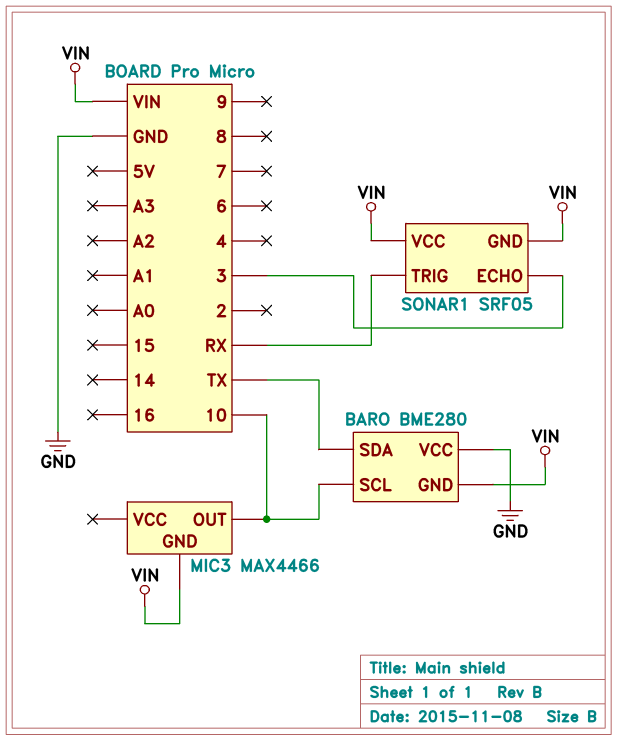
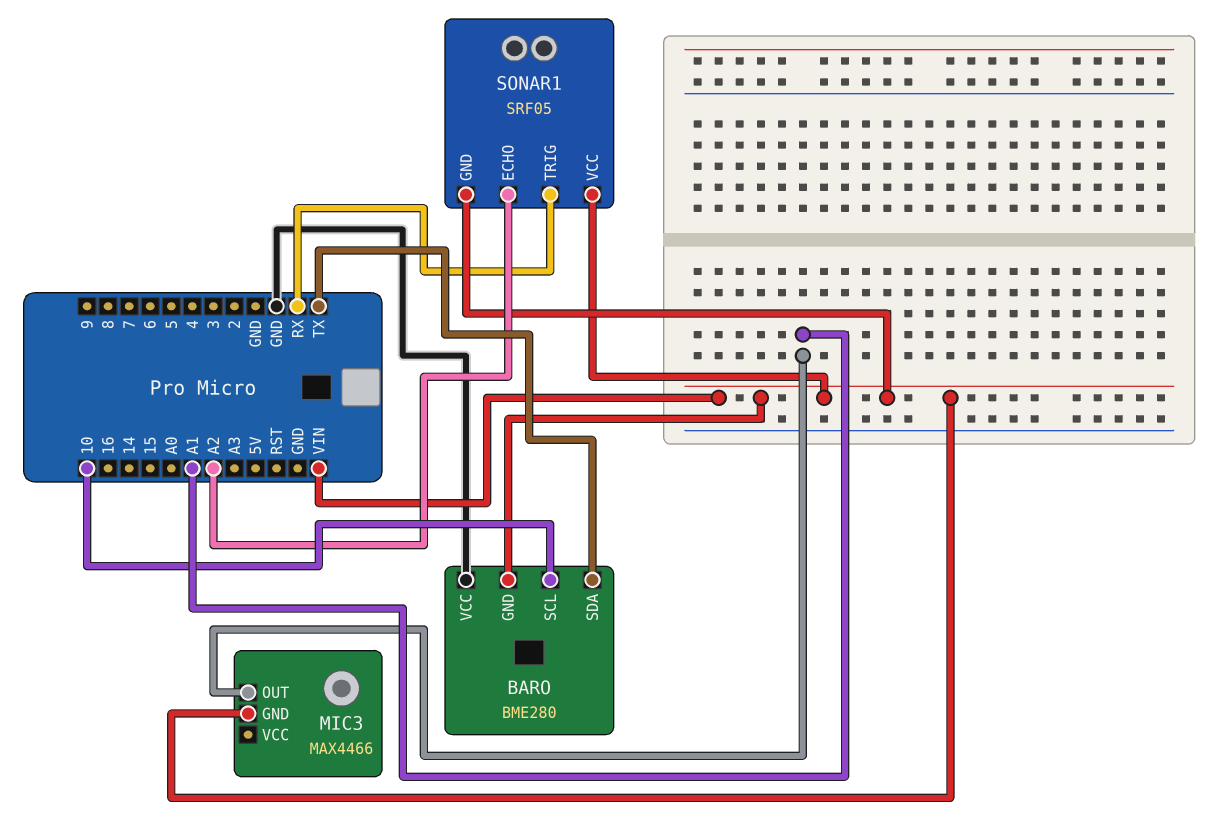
MIC3 pin OUT: 10 -> A1
SONAR1 pin ECHO: 3 -> A2

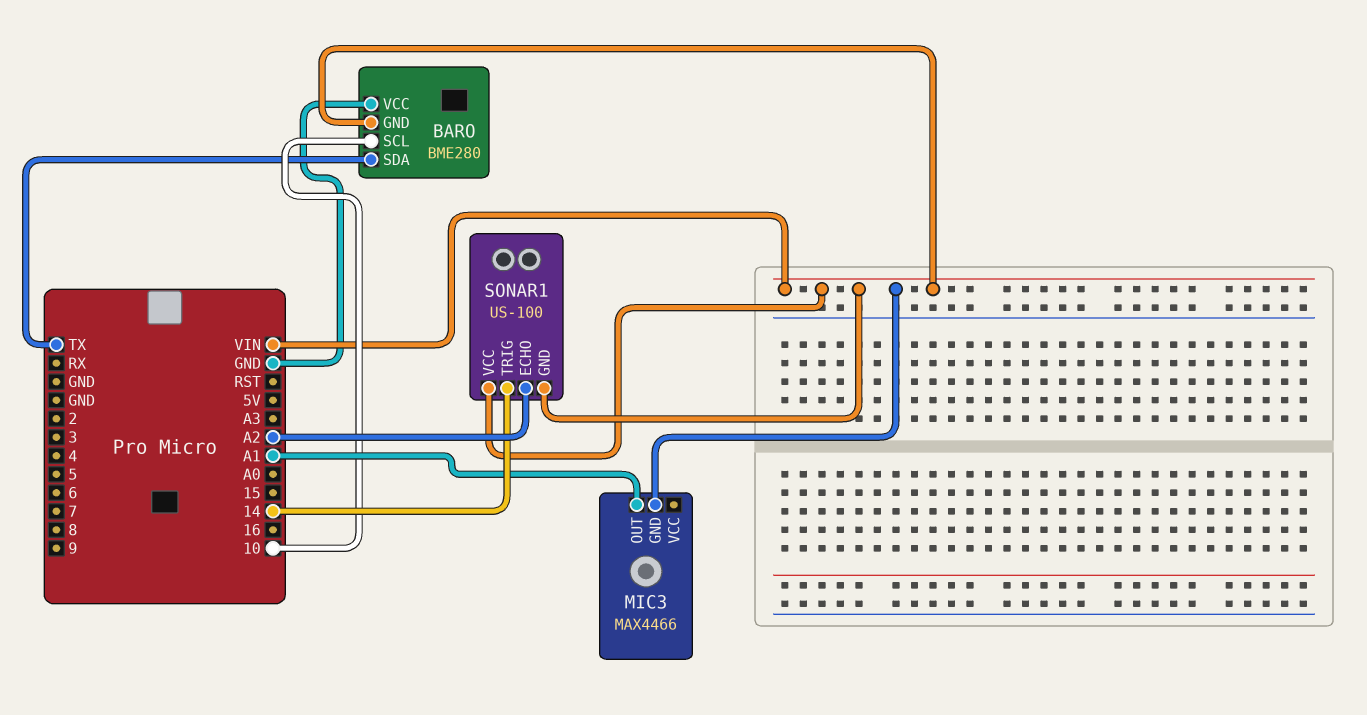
SONAR1: SRF05 -> US-100
SONAR1 pin TRIG: RX -> 14

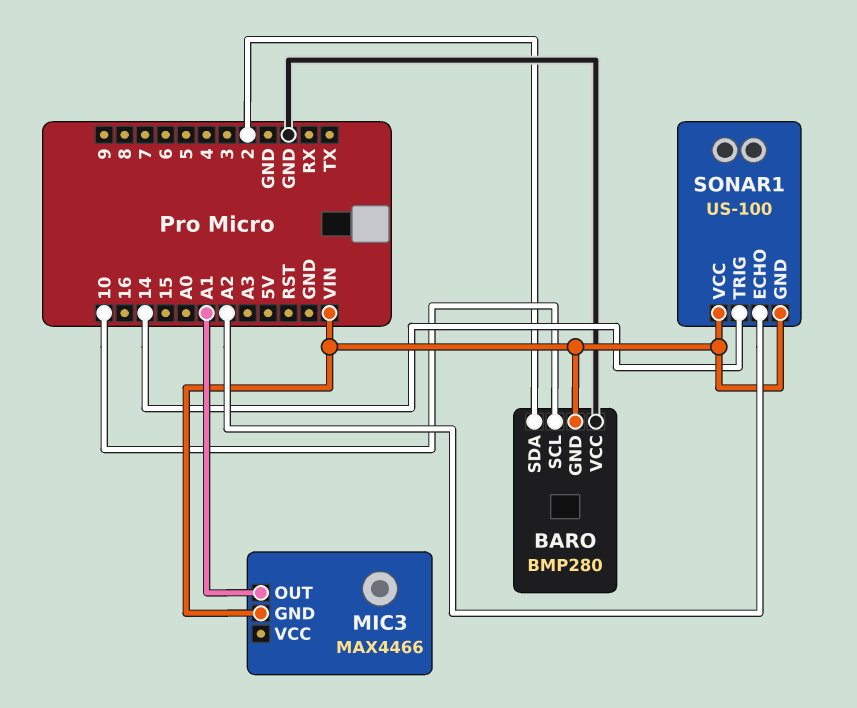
BARO: BME280 -> BMP280
BARO pin SDA: TX -> 2

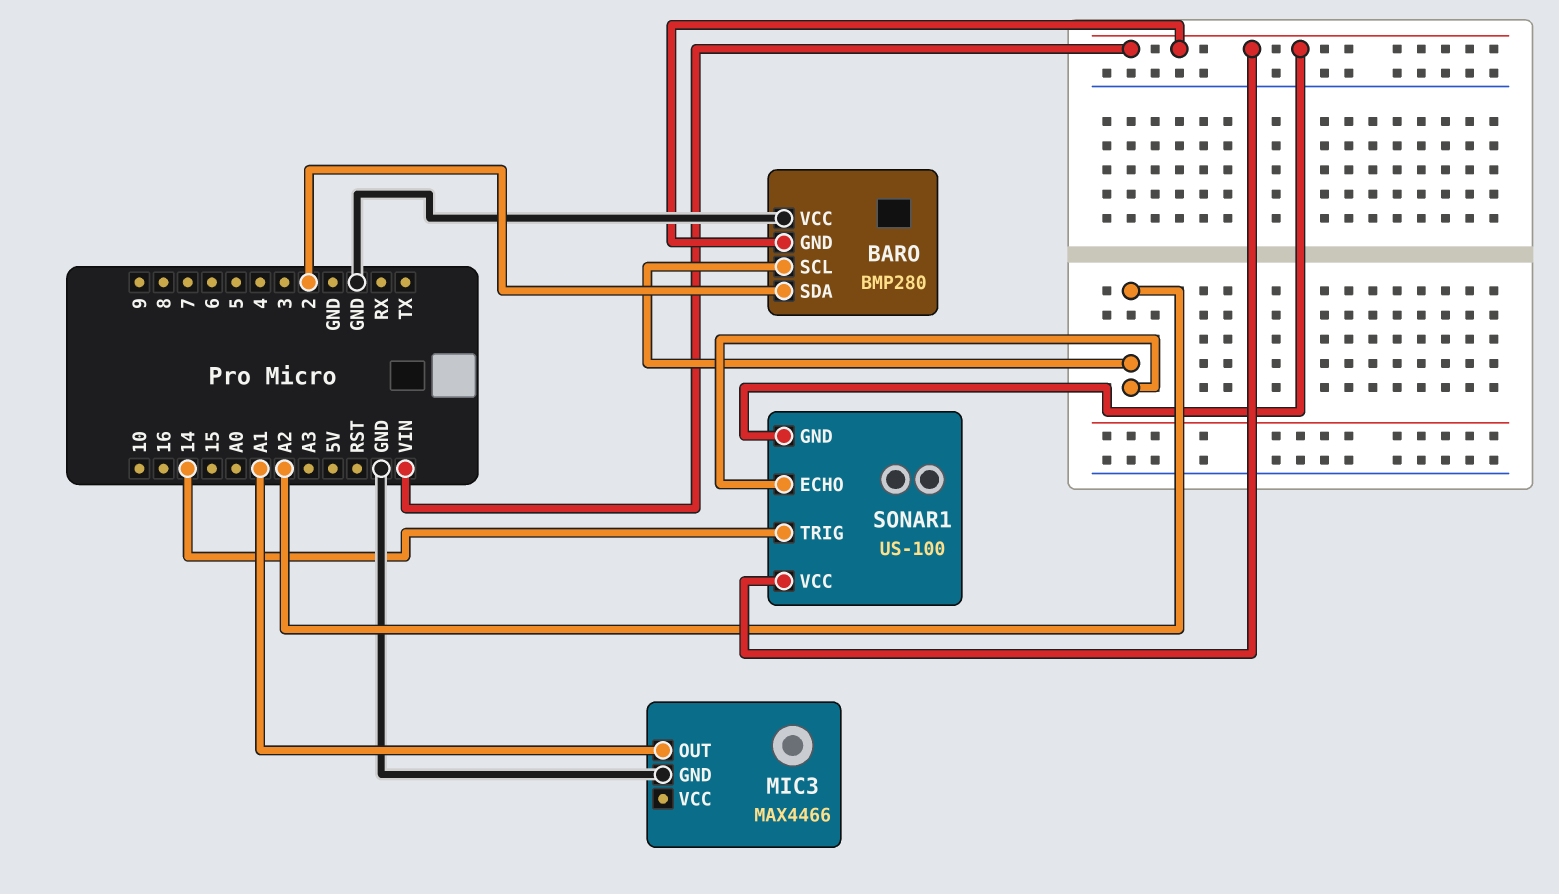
BARO pin SCL: 10 -> A2
MIC3 pin GND: VIN -> GND

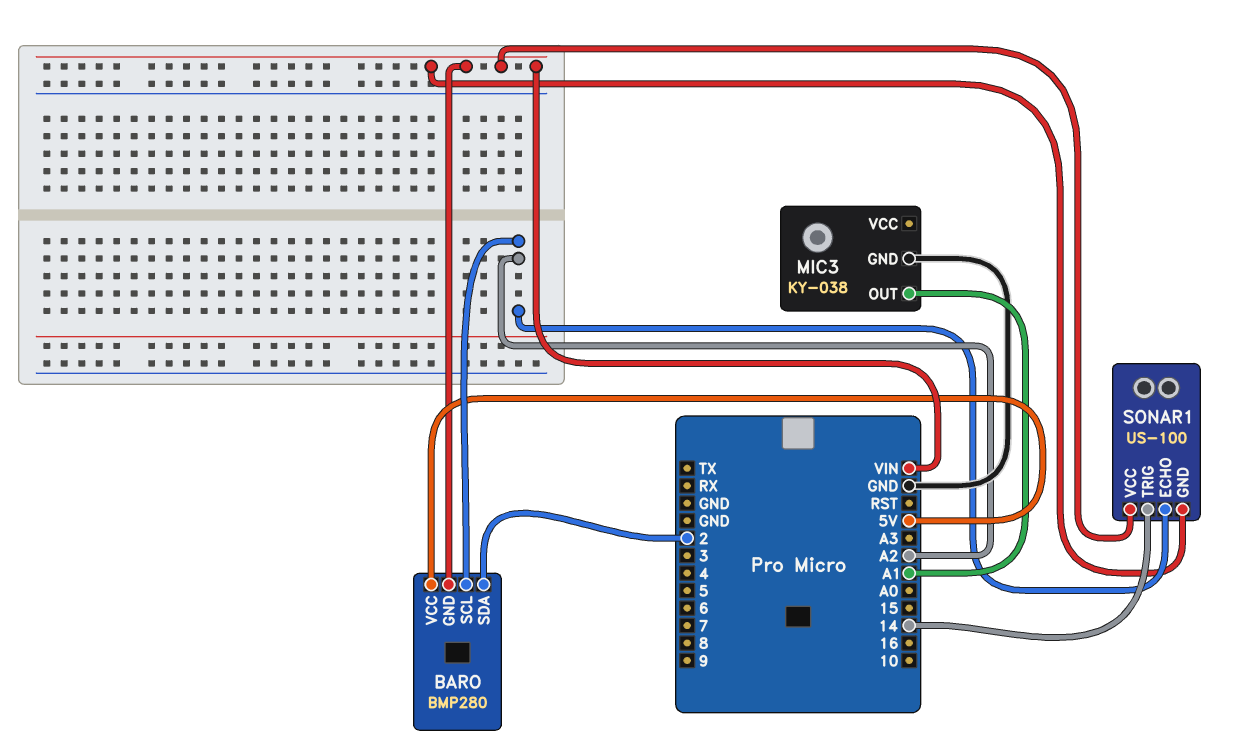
BARO pin VCC: GND -> 5V
MIC3: MAX4466 -> KY-038

